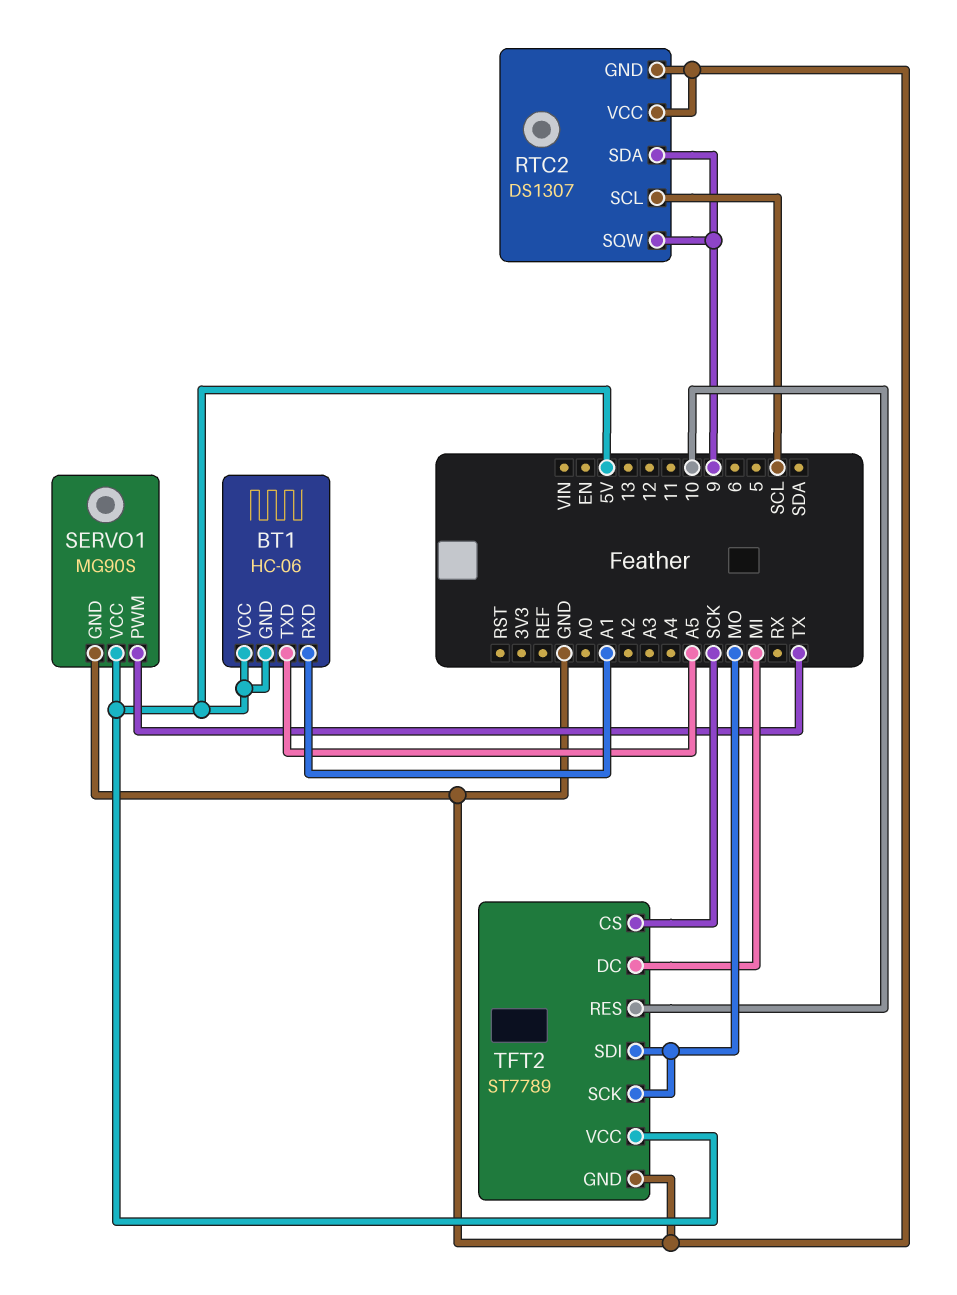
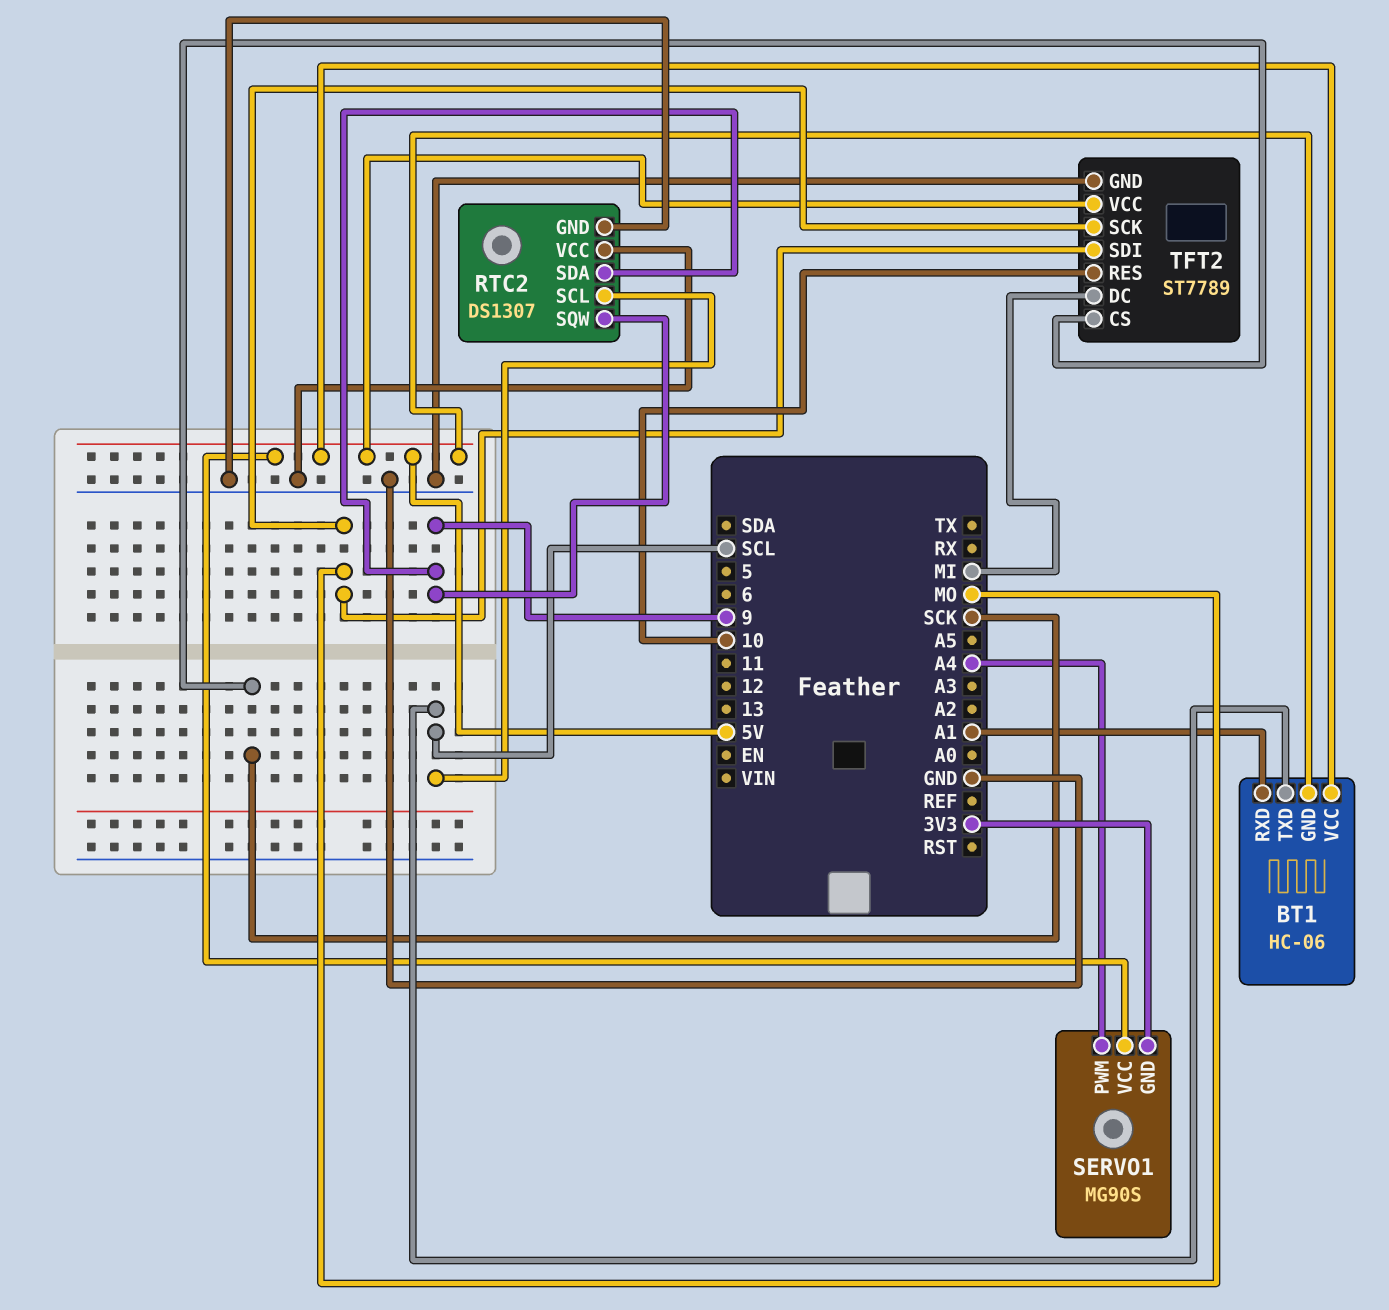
BT1 pin TXD: A5 -> SCL
SERVO1 pin GND: GND -> 3V3
SERVO1 pin PWM: TX -> A4

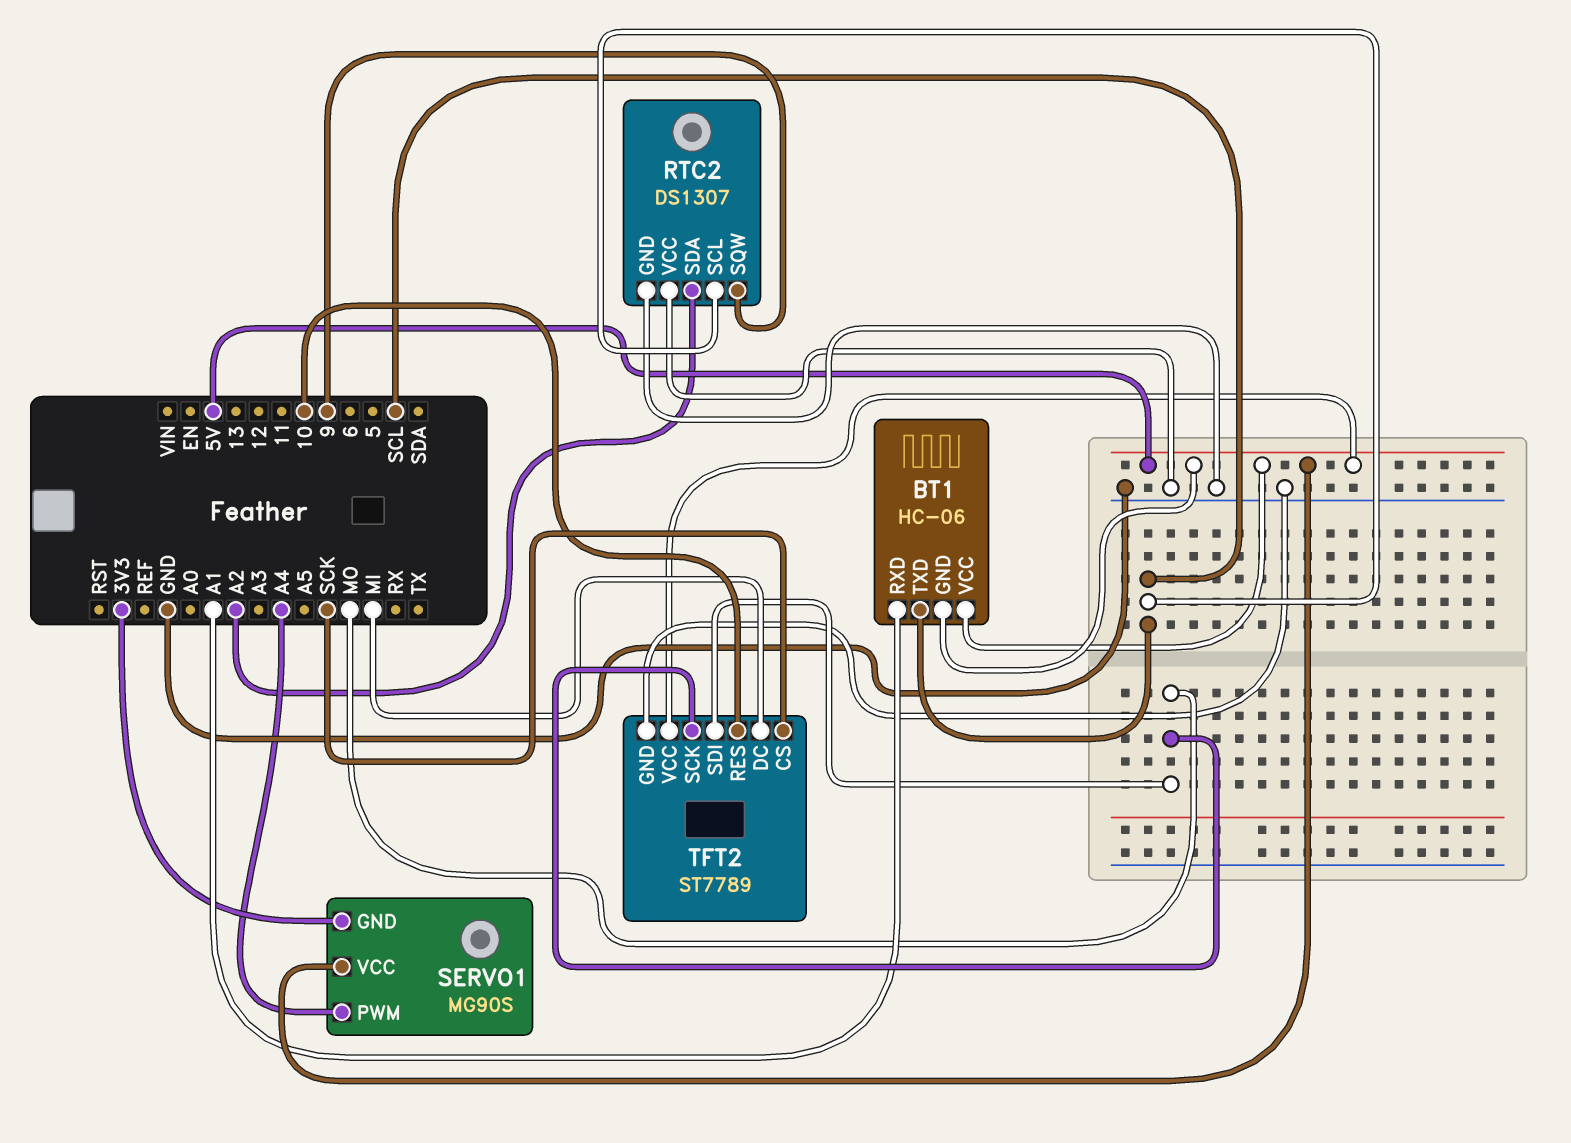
RTC2 pin SDA: 9 -> A2

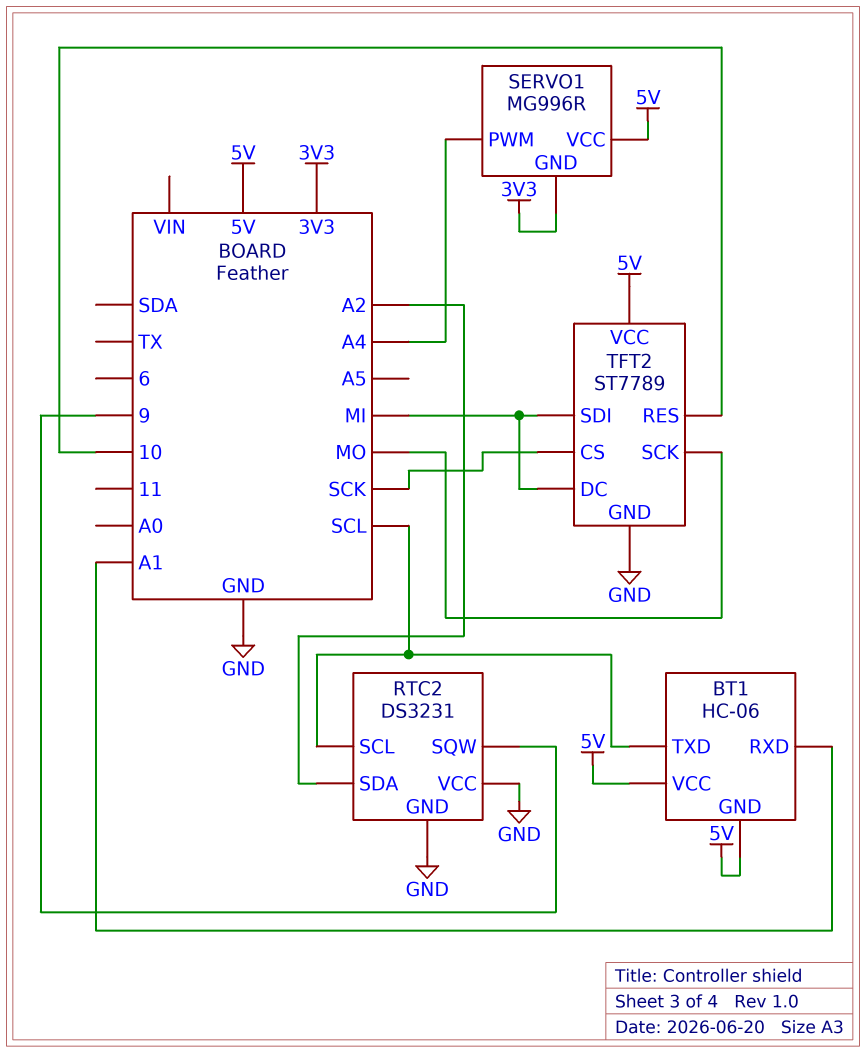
RTC2: DS1307 -> DS3231
SERVO1: MG90S -> MG996R
TFT2 pin SDI: MO -> MI

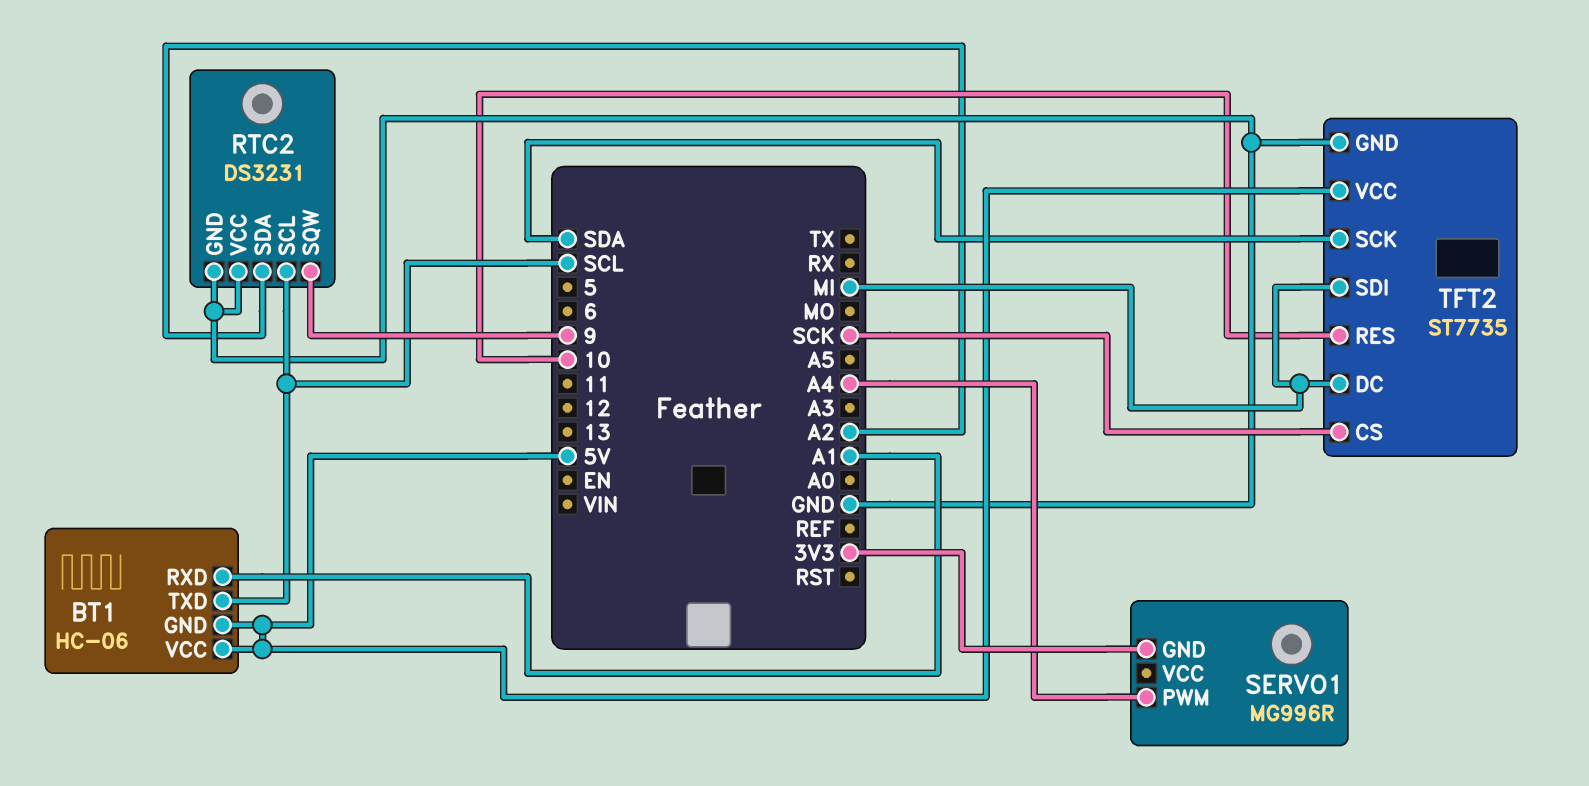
SERVO1 pin VCC: 5V -> none
TFT2: ST7789 -> ST7735
TFT2 pin SCK: MO -> SDA

